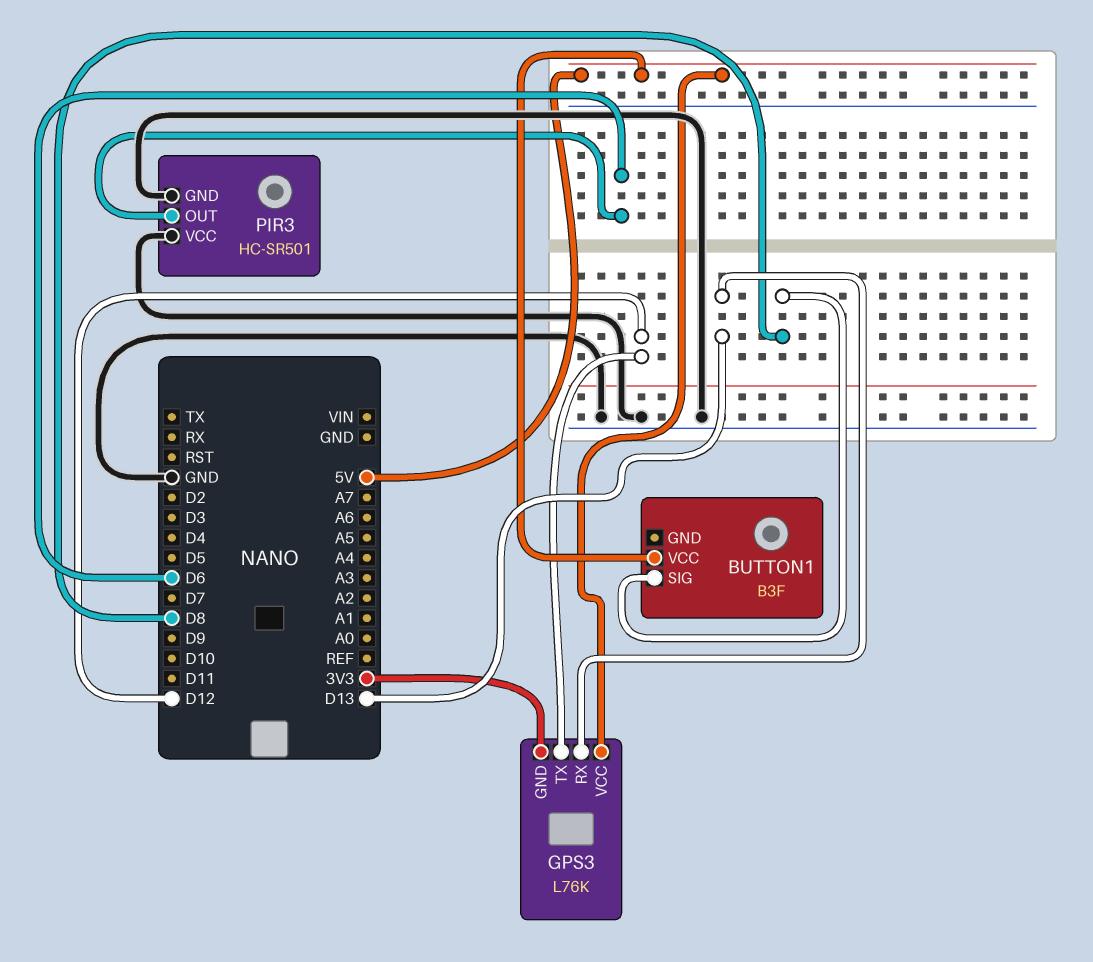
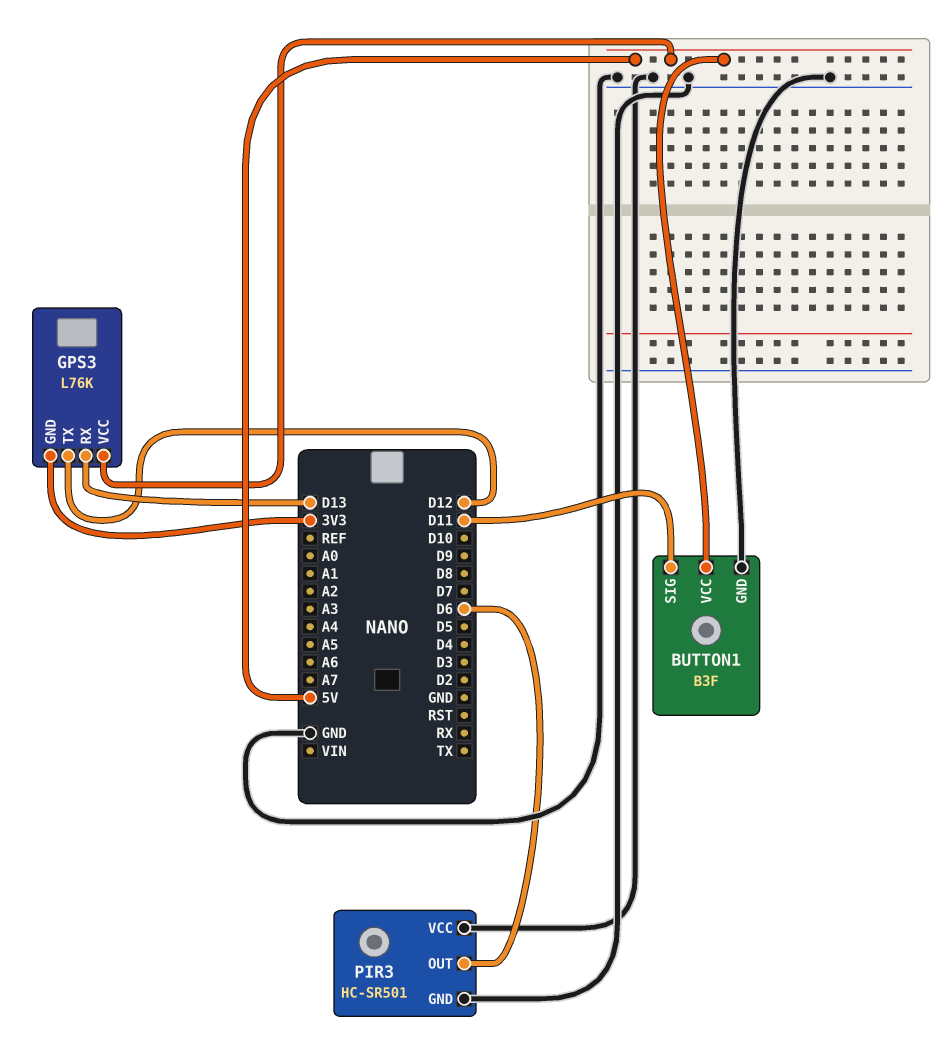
BUTTON1 pin GND: none -> GND
BUTTON1 pin SIG: D8 -> D11

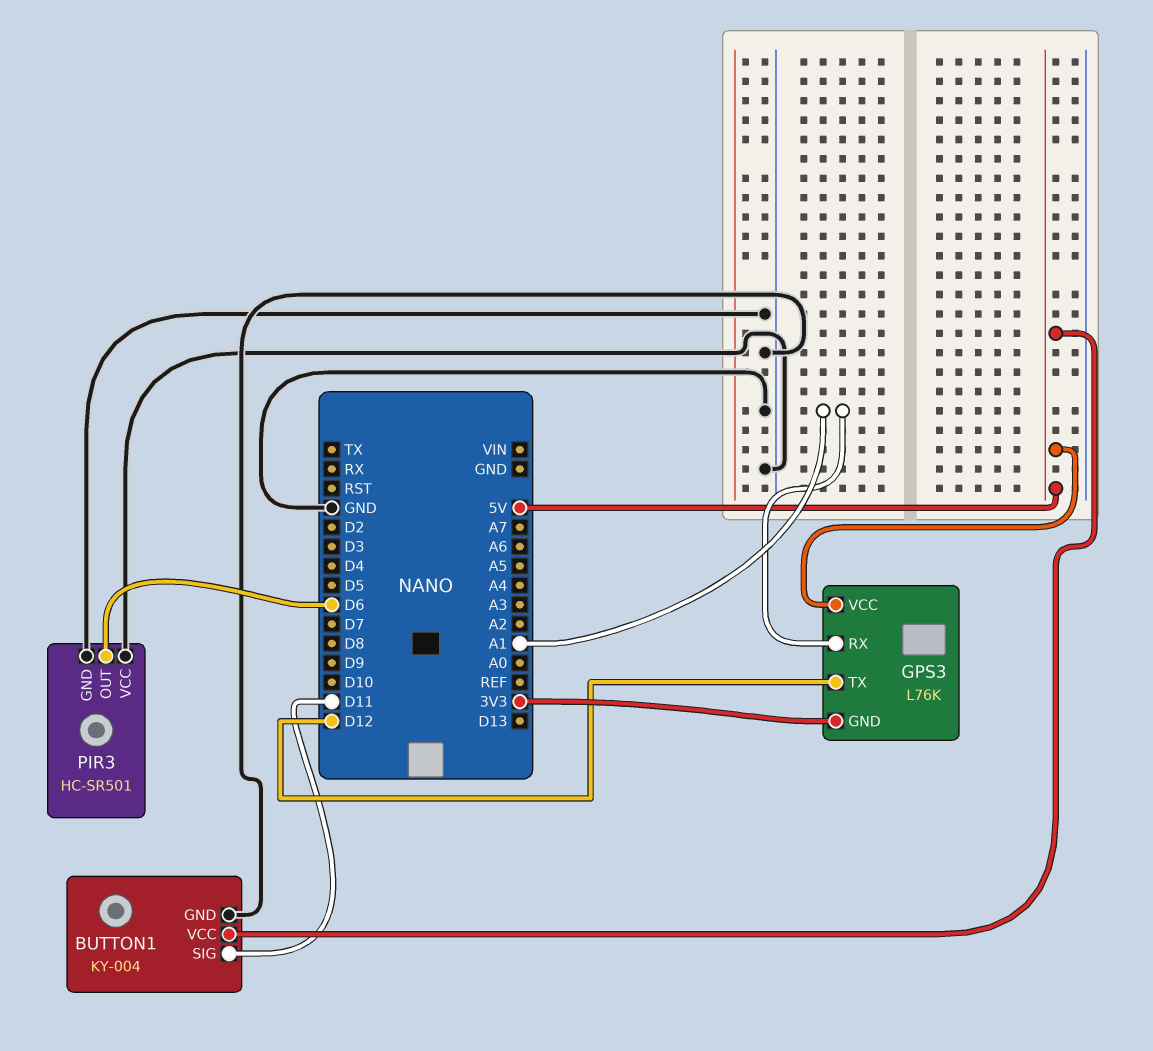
BUTTON1: B3F -> KY-004
GPS3 pin RX: D13 -> A1

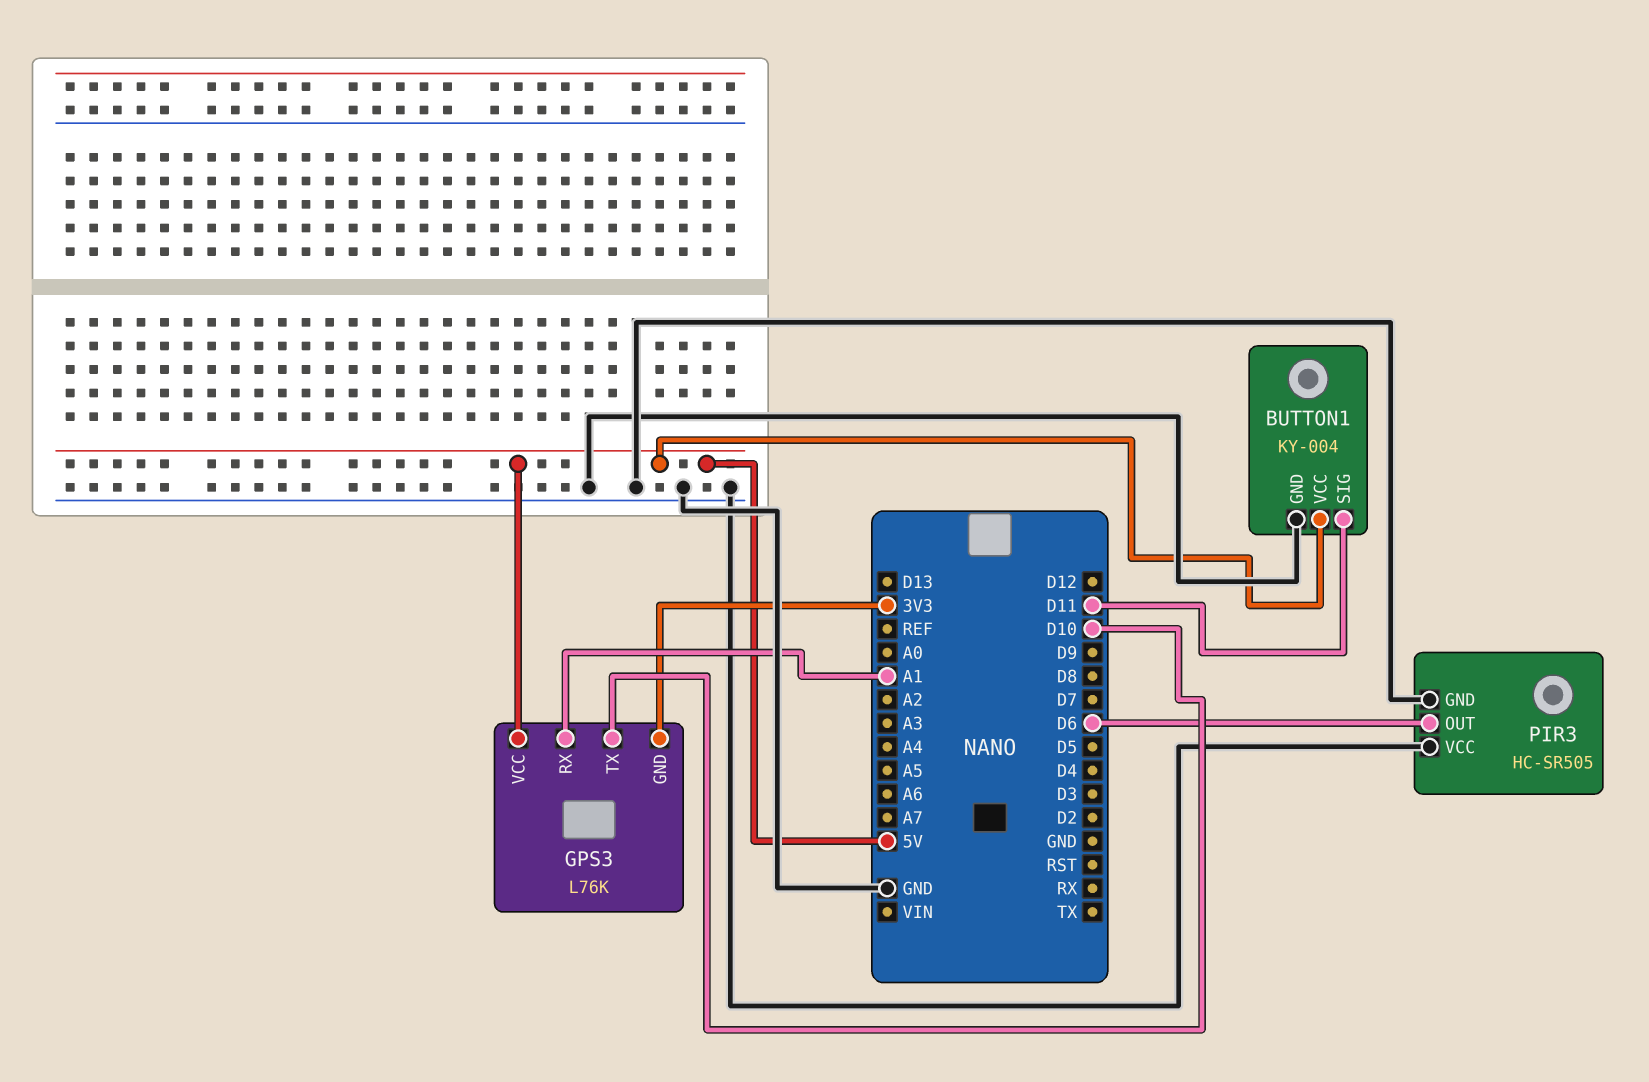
GPS3 pin TX: D12 -> D10
PIR3: HC-SR501 -> HC-SR505

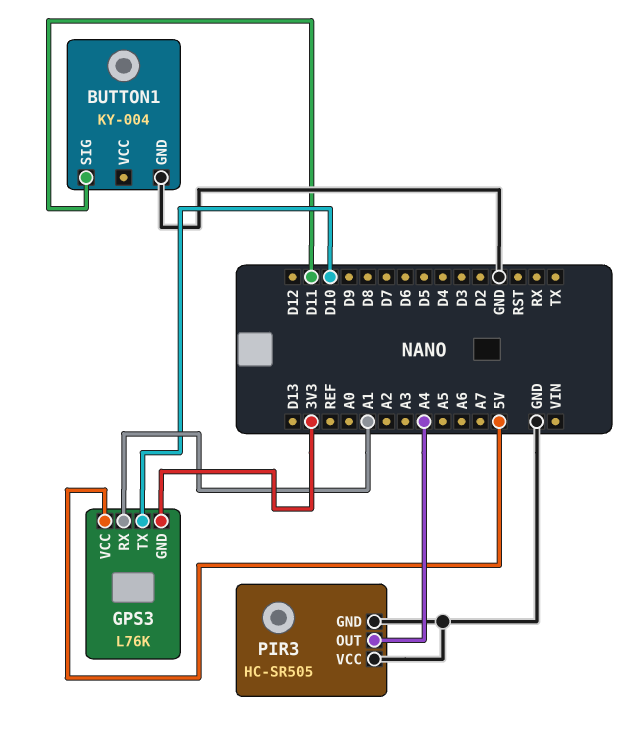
BUTTON1 pin VCC: 5V -> none
PIR3 pin OUT: D6 -> A4

